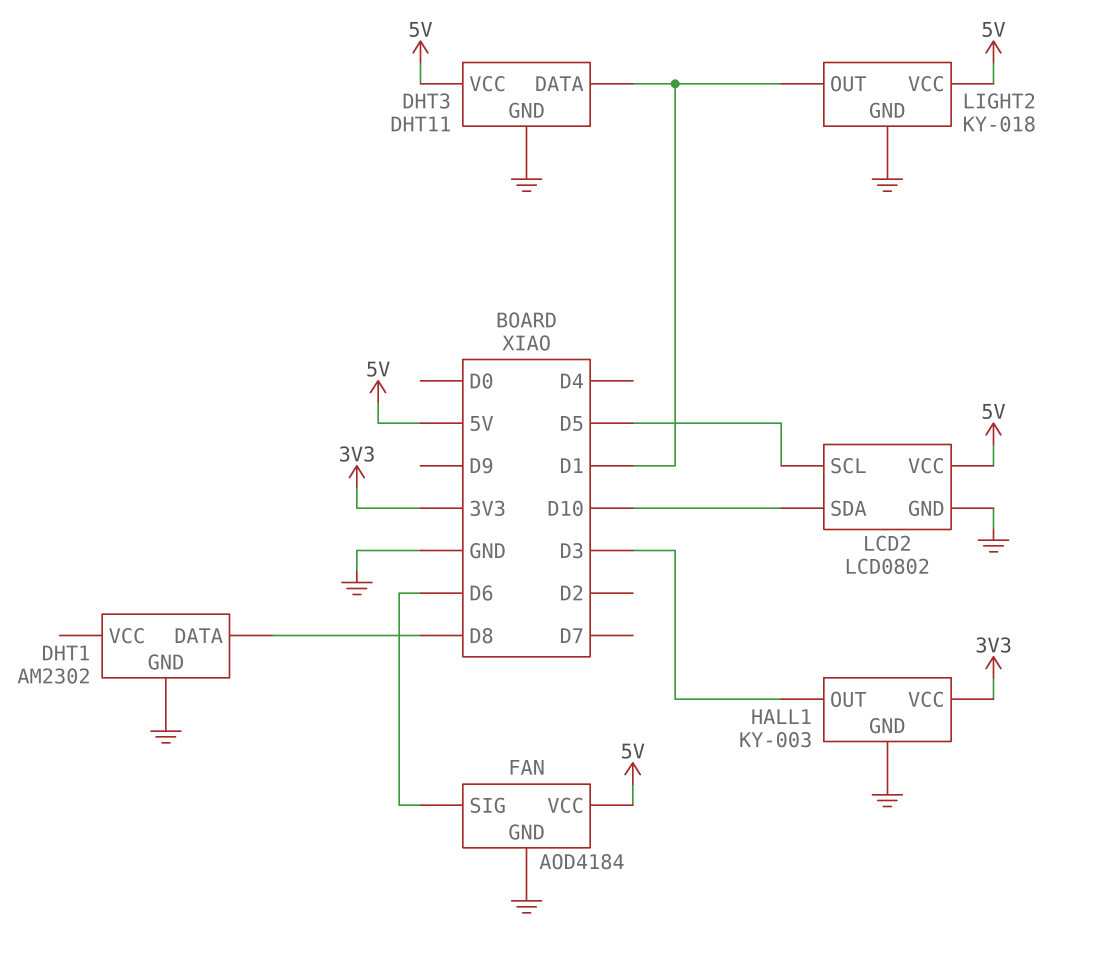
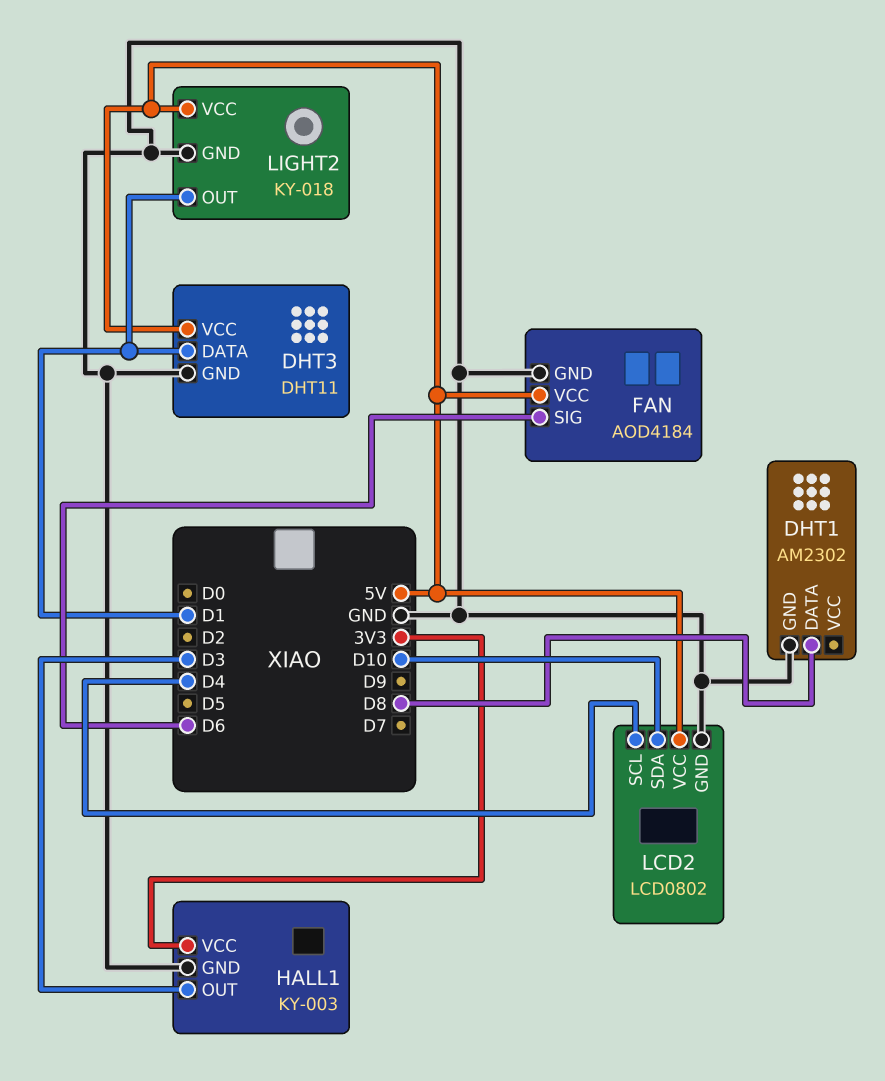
LCD2 pin SCL: D5 -> D4

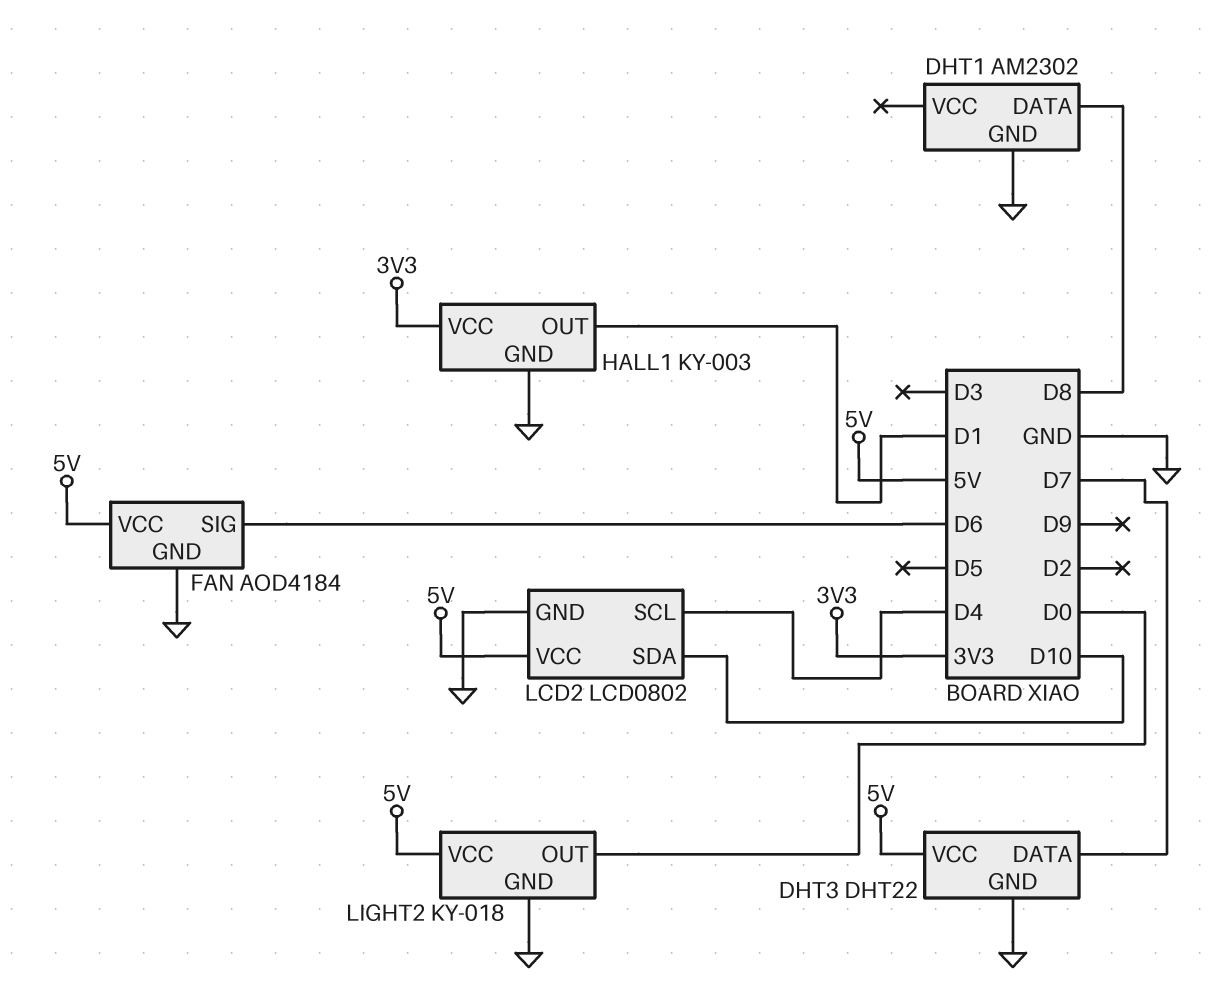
DHT3: DHT11 -> DHT22
DHT3 pin DATA: D1 -> D7
HALL1 pin OUT: D3 -> D1
LIGHT2 pin OUT: D1 -> D0

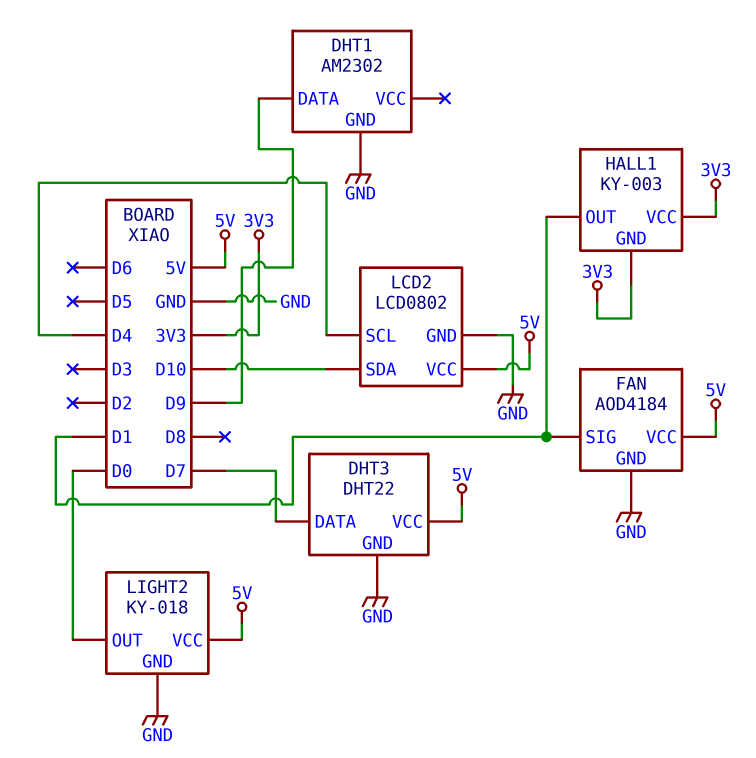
DHT1 pin DATA: D8 -> D9
FAN pin SIG: D6 -> D1
HALL1 pin GND: GND -> 3V3

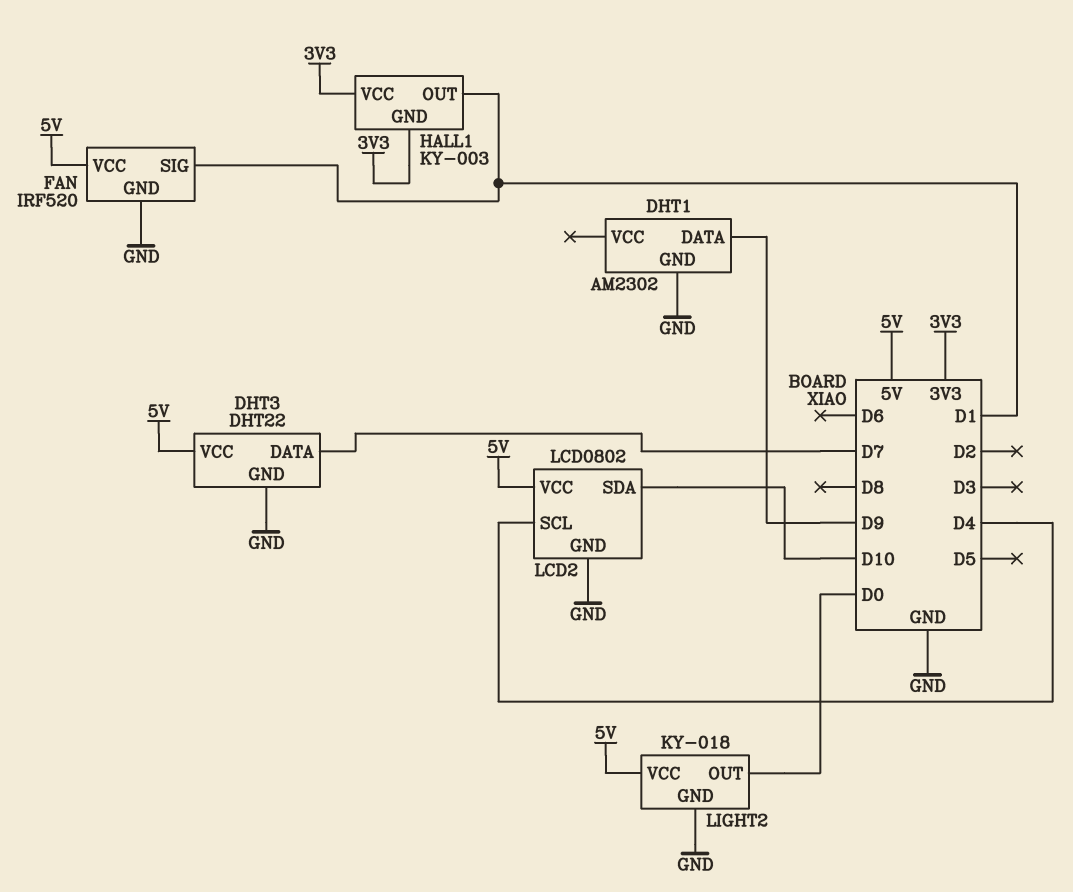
FAN: AOD4184 -> IRF520

